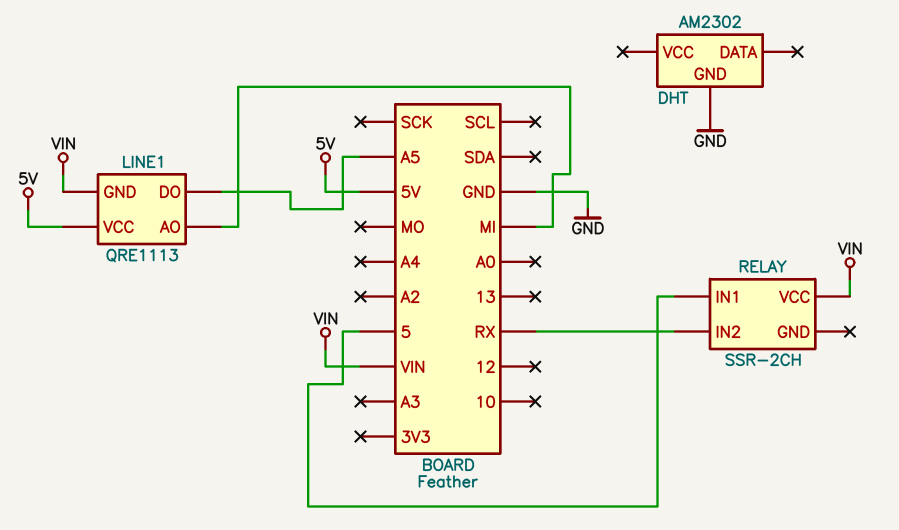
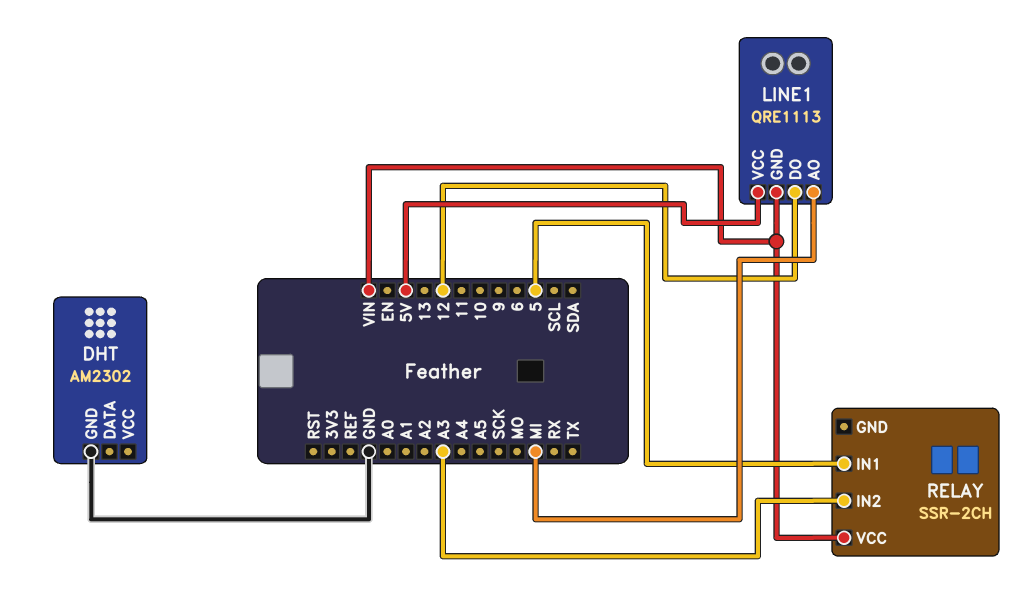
LINE1 pin DO: A5 -> 12
RELAY pin IN2: RX -> A3

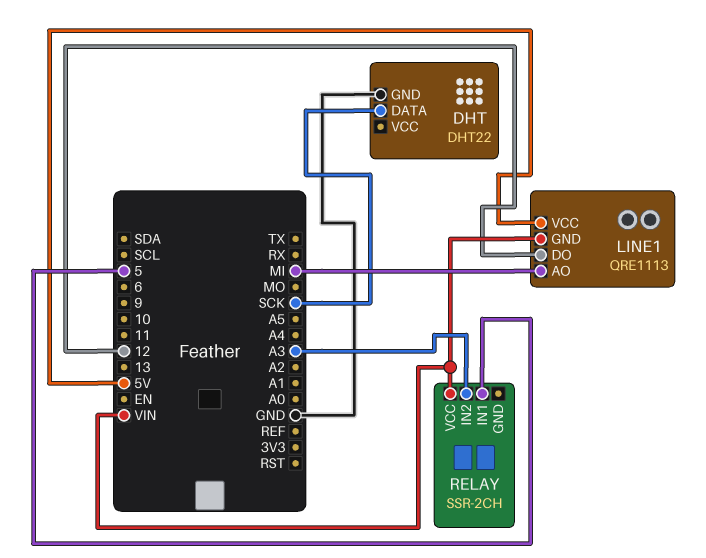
DHT: AM2302 -> DHT22
DHT pin DATA: none -> SCK

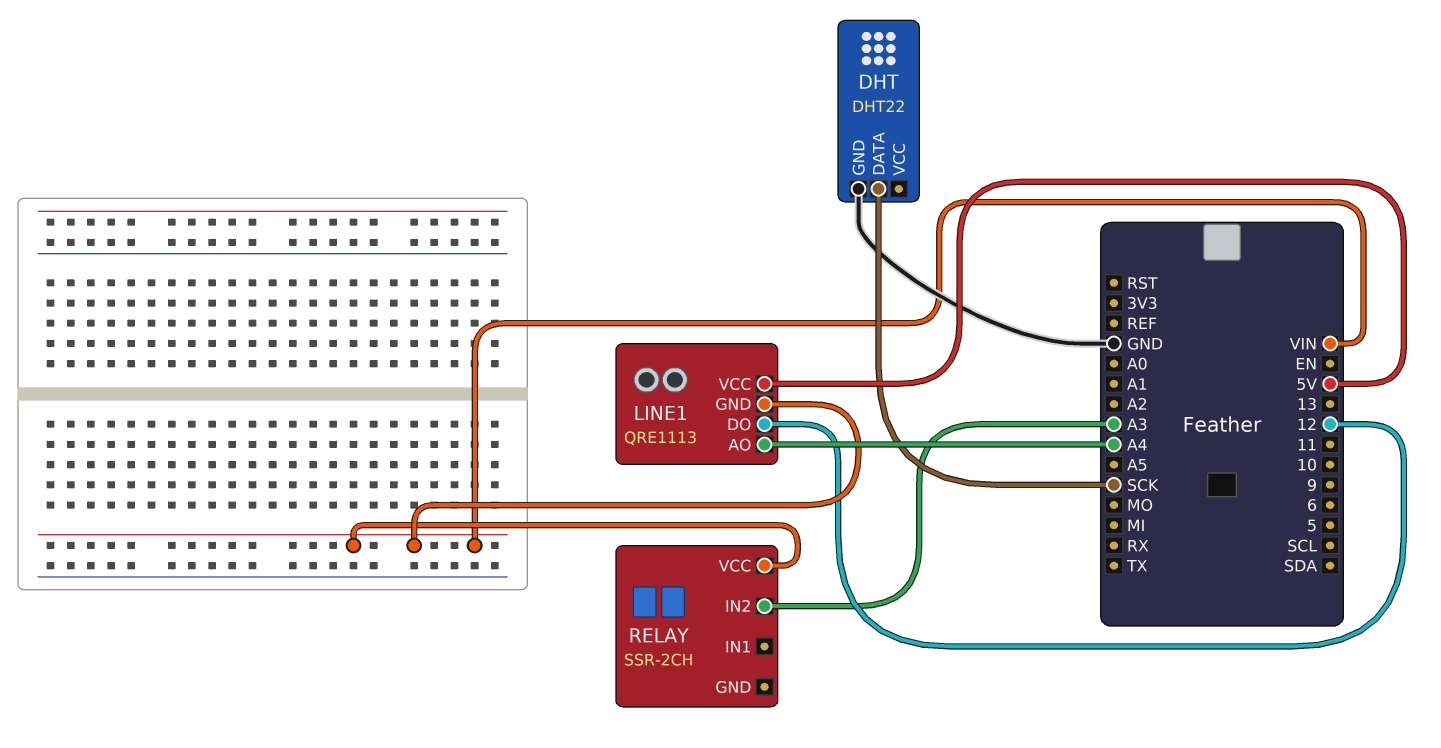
LINE1 pin AO: MI -> A4
RELAY pin IN1: 5 -> none

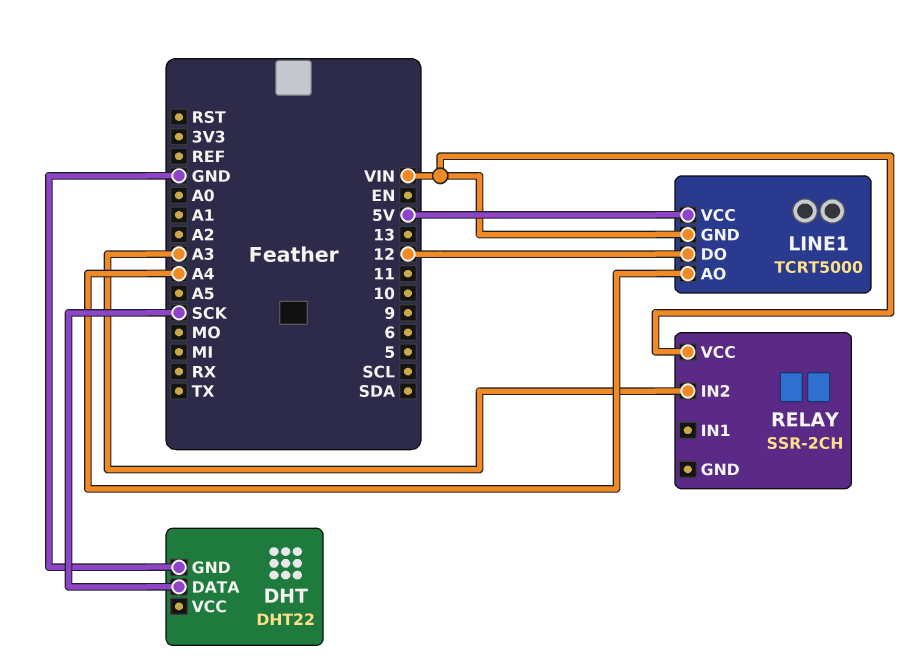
LINE1: QRE1113 -> TCRT5000

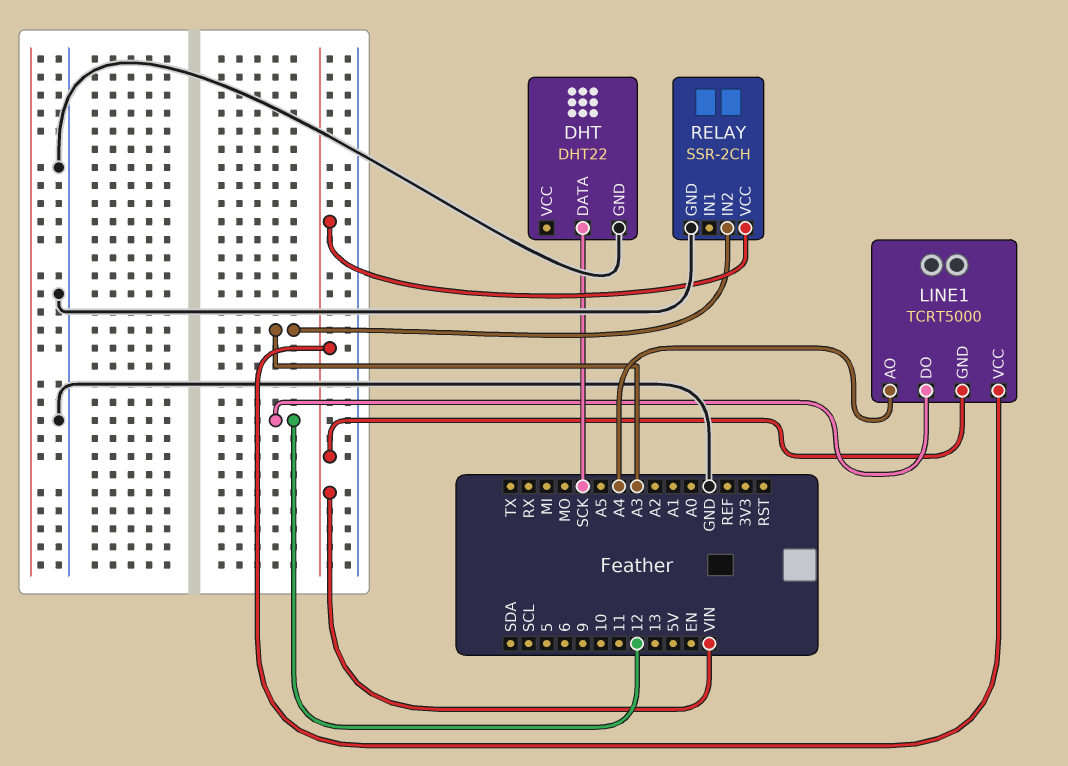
LINE1 pin VCC: 5V -> VIN
RELAY pin GND: none -> GND

